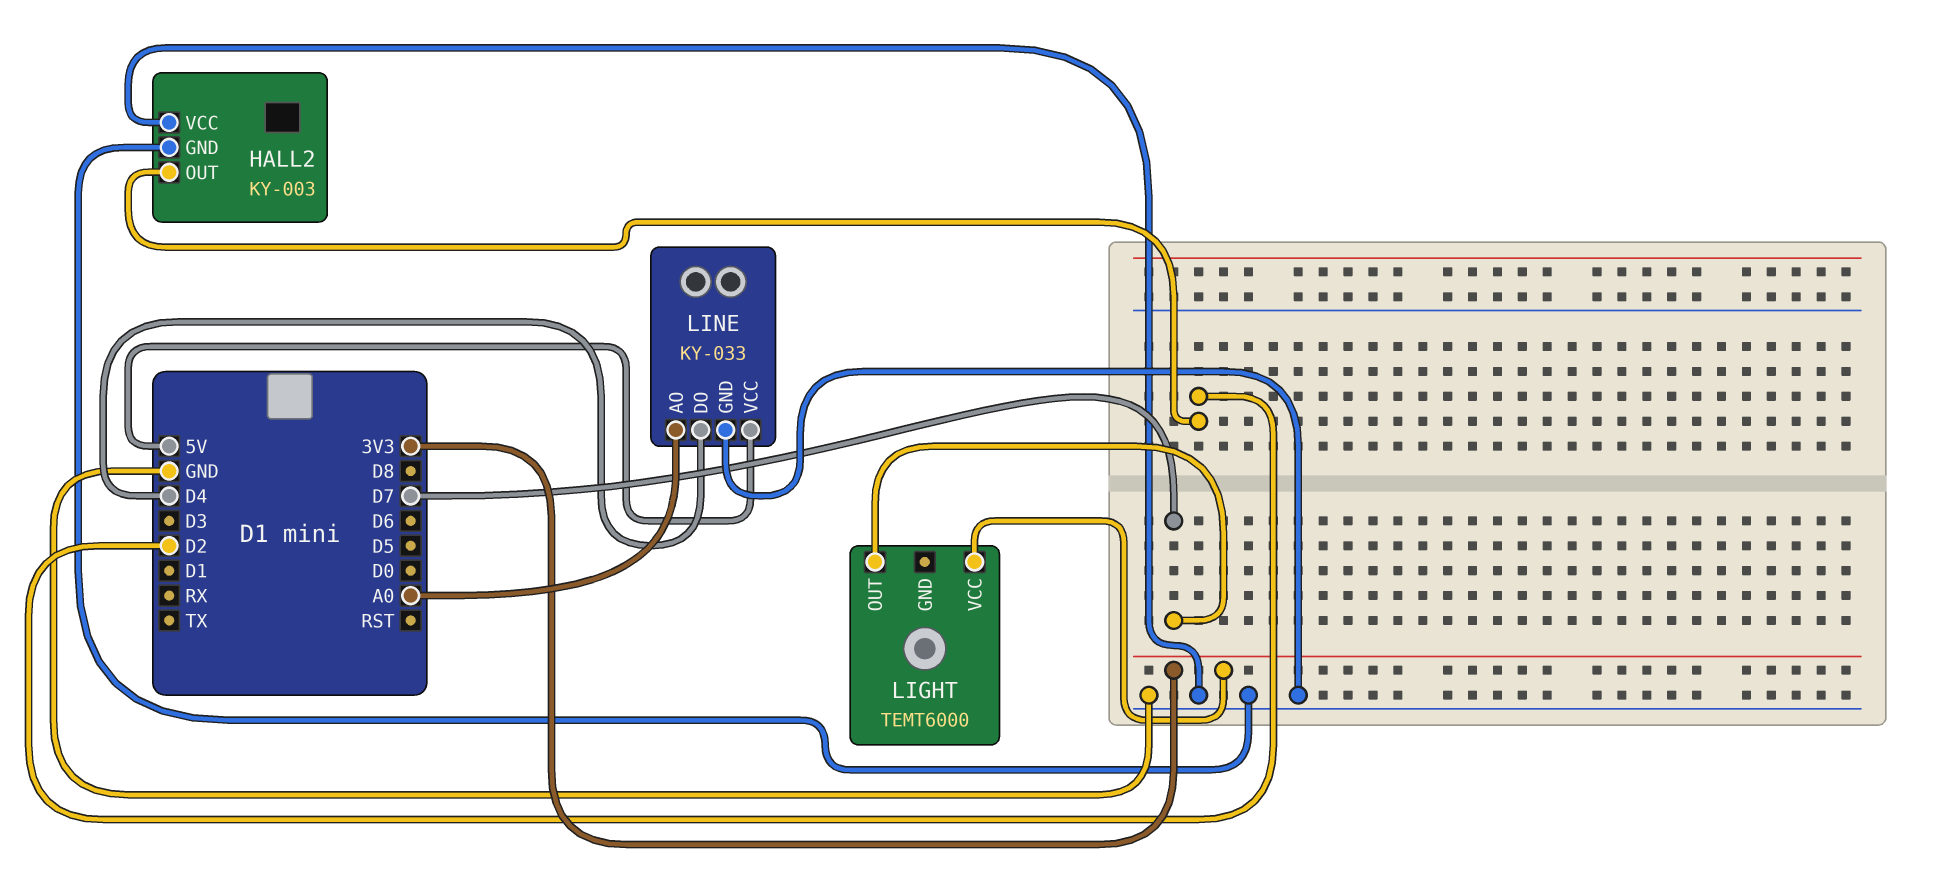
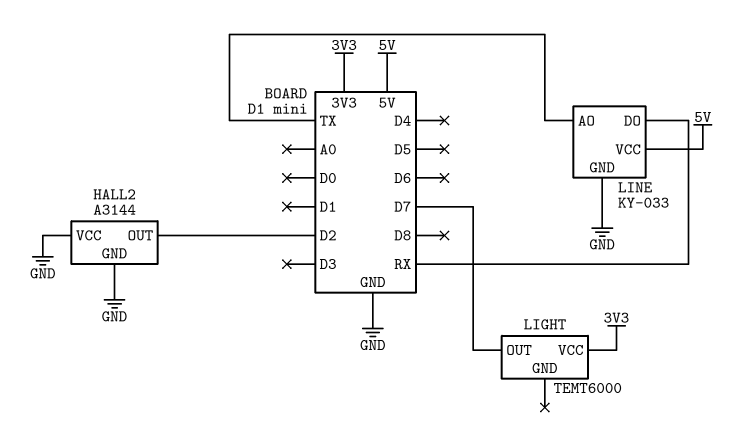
HALL2: KY-003 -> A3144
LINE pin AO: A0 -> TX
LINE pin DO: D4 -> RX

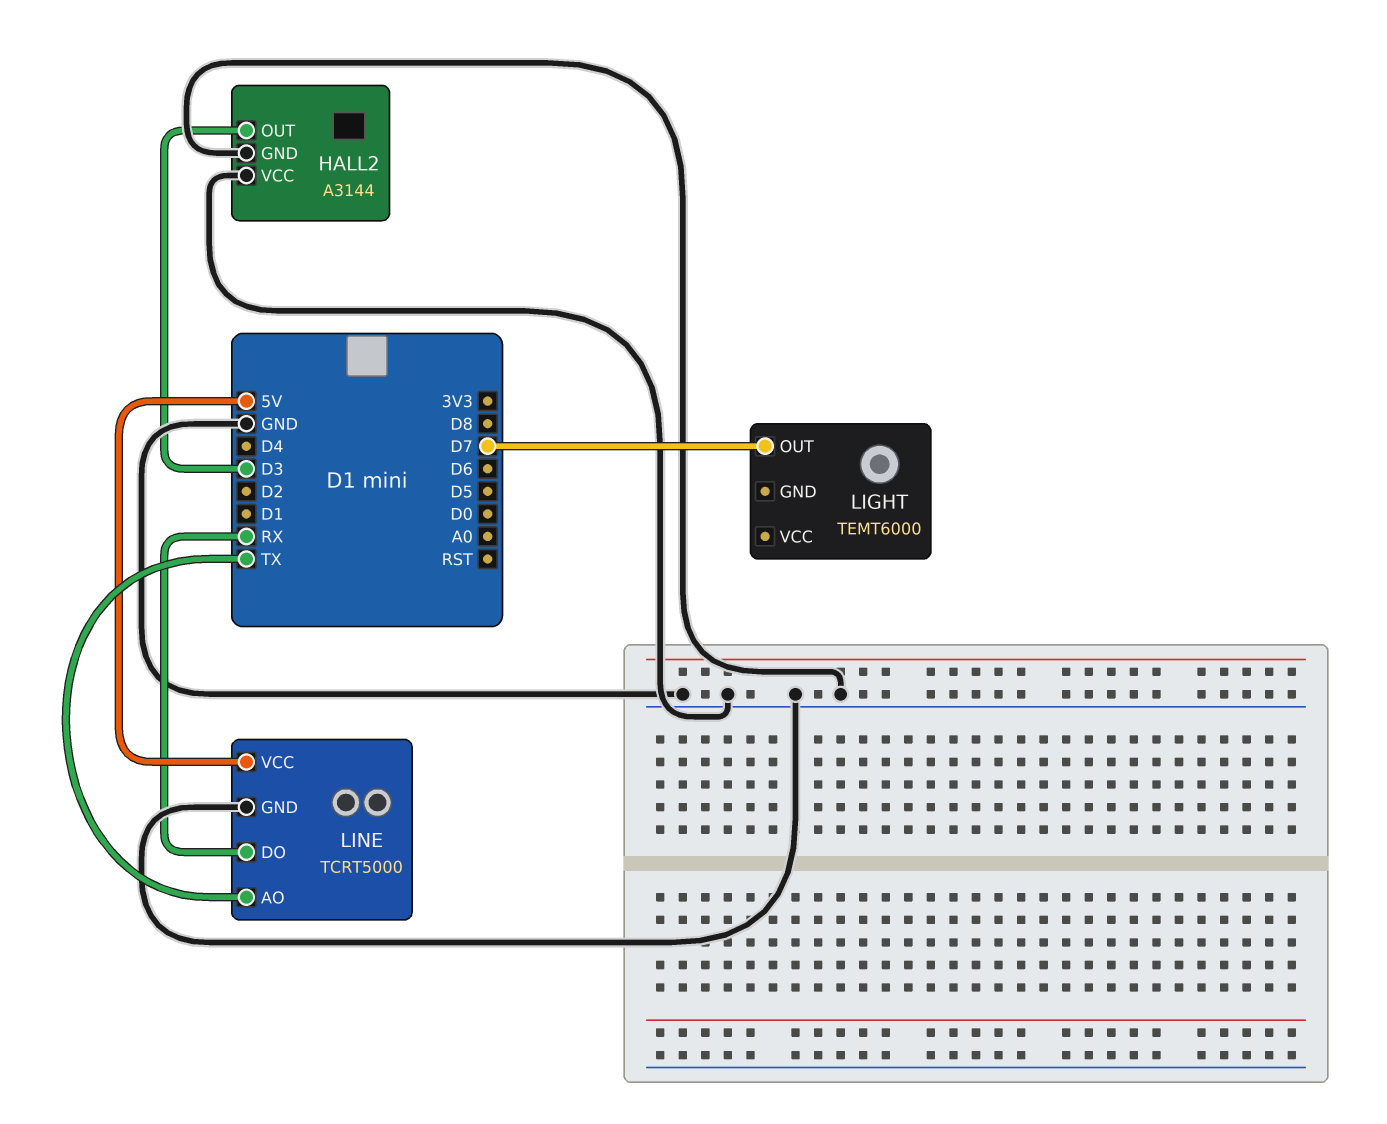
HALL2 pin OUT: D2 -> D3
LIGHT pin VCC: 3V3 -> none
LINE: KY-033 -> TCRT5000

